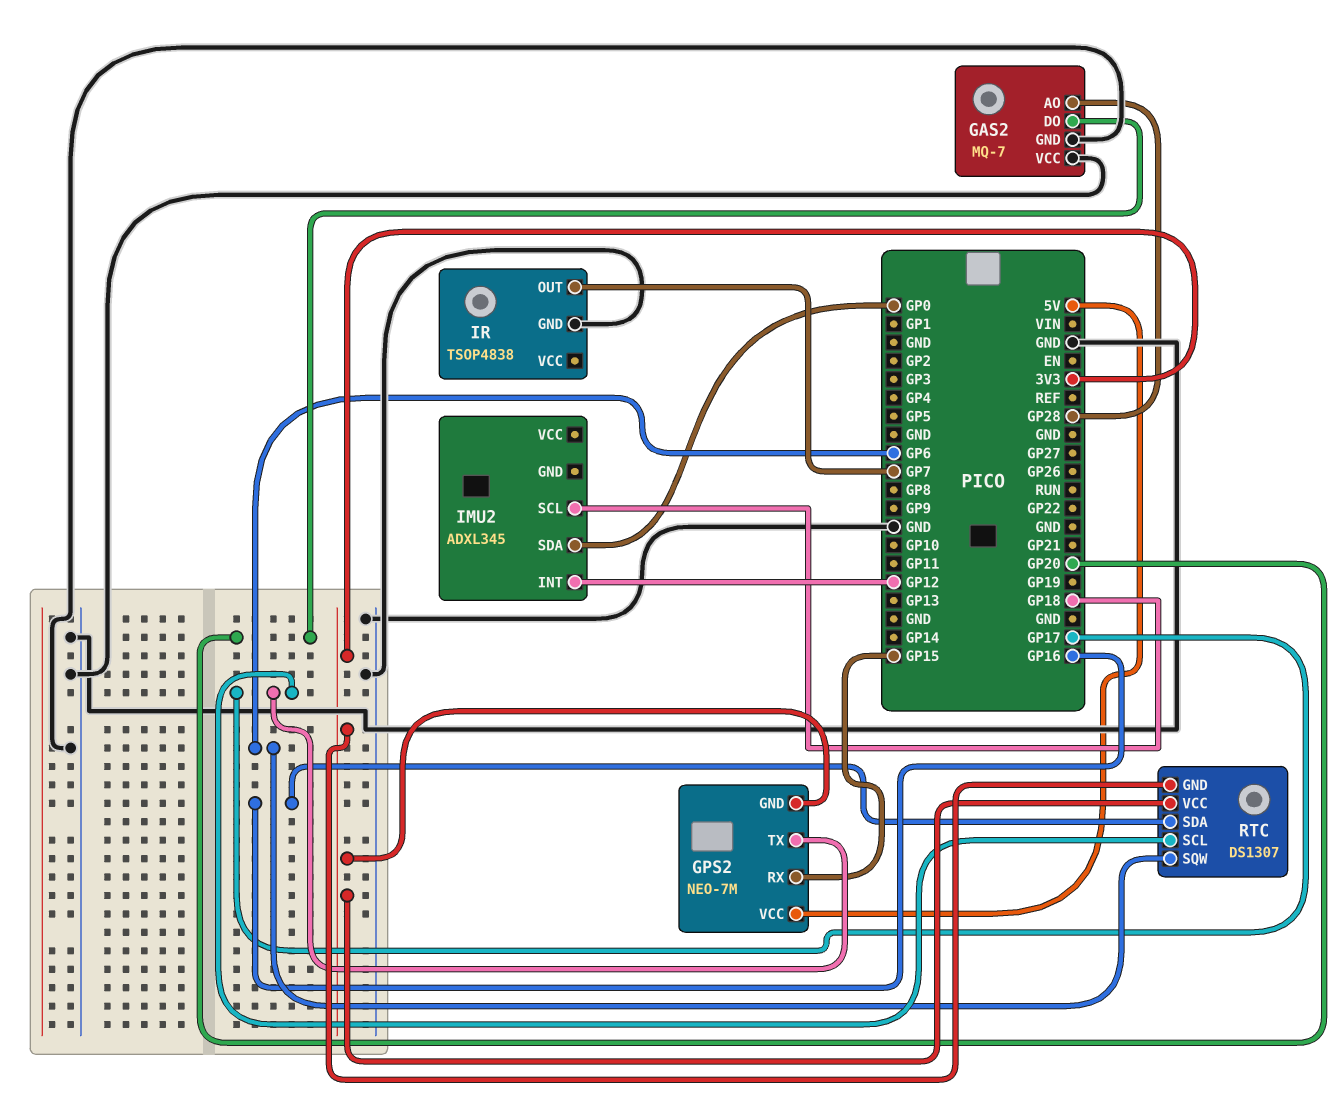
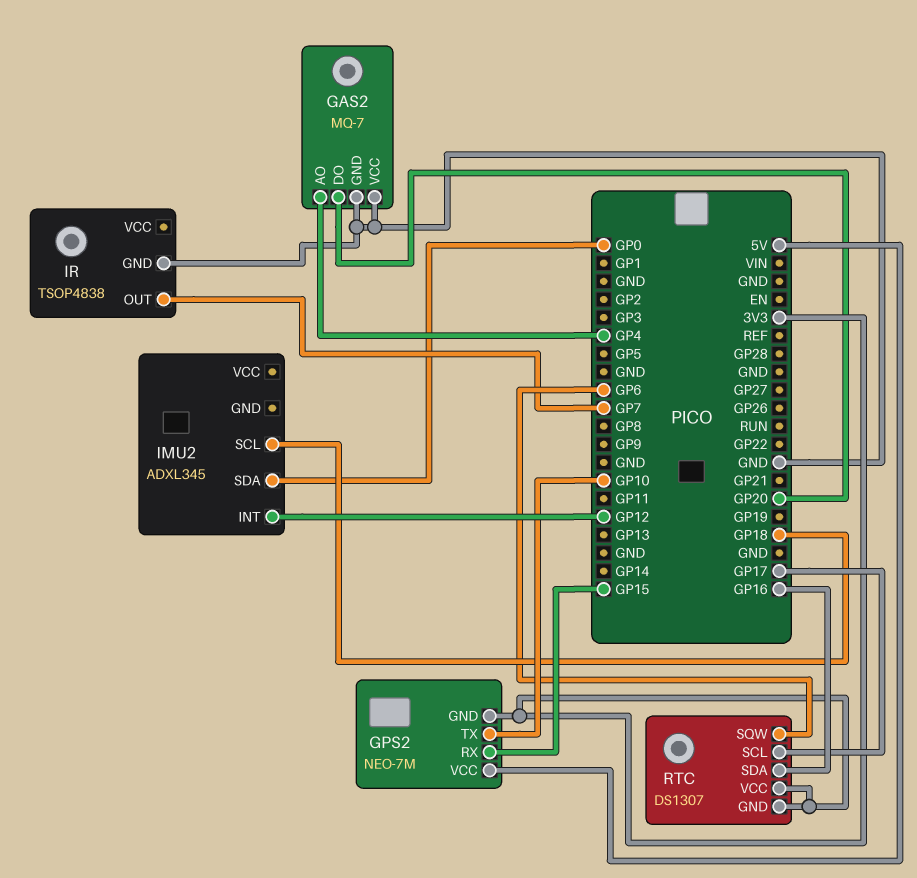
GAS2 pin AO: GP28 -> GP4
GPS2 pin TX: GP17 -> GP10

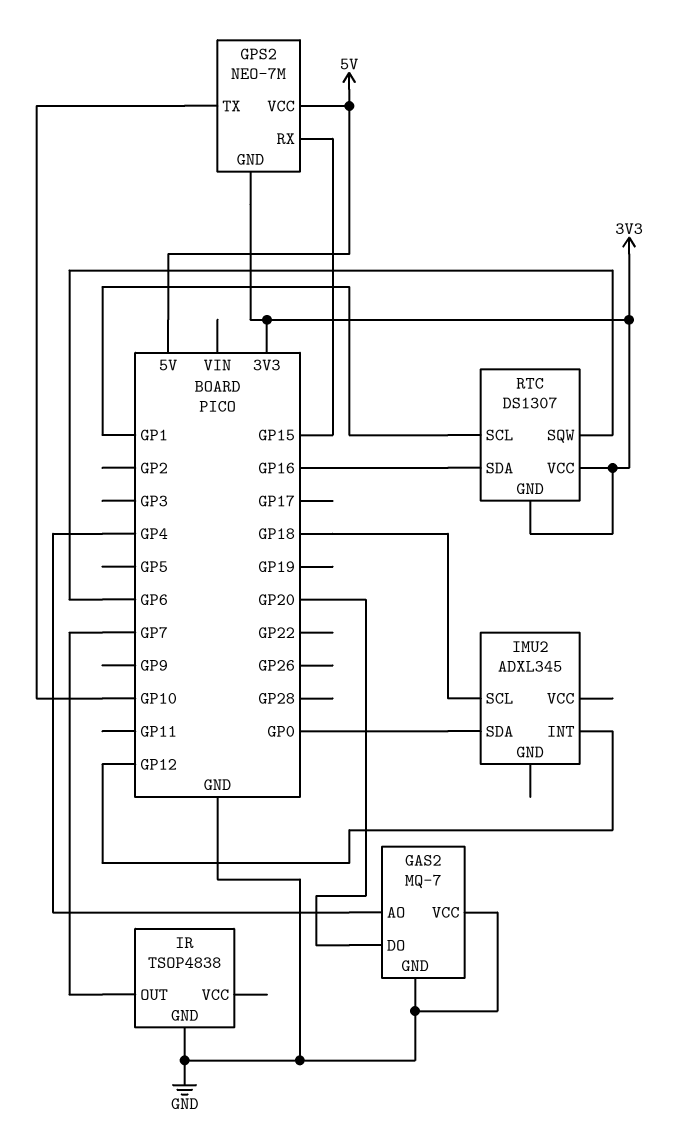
RTC pin SCL: GP17 -> GP1

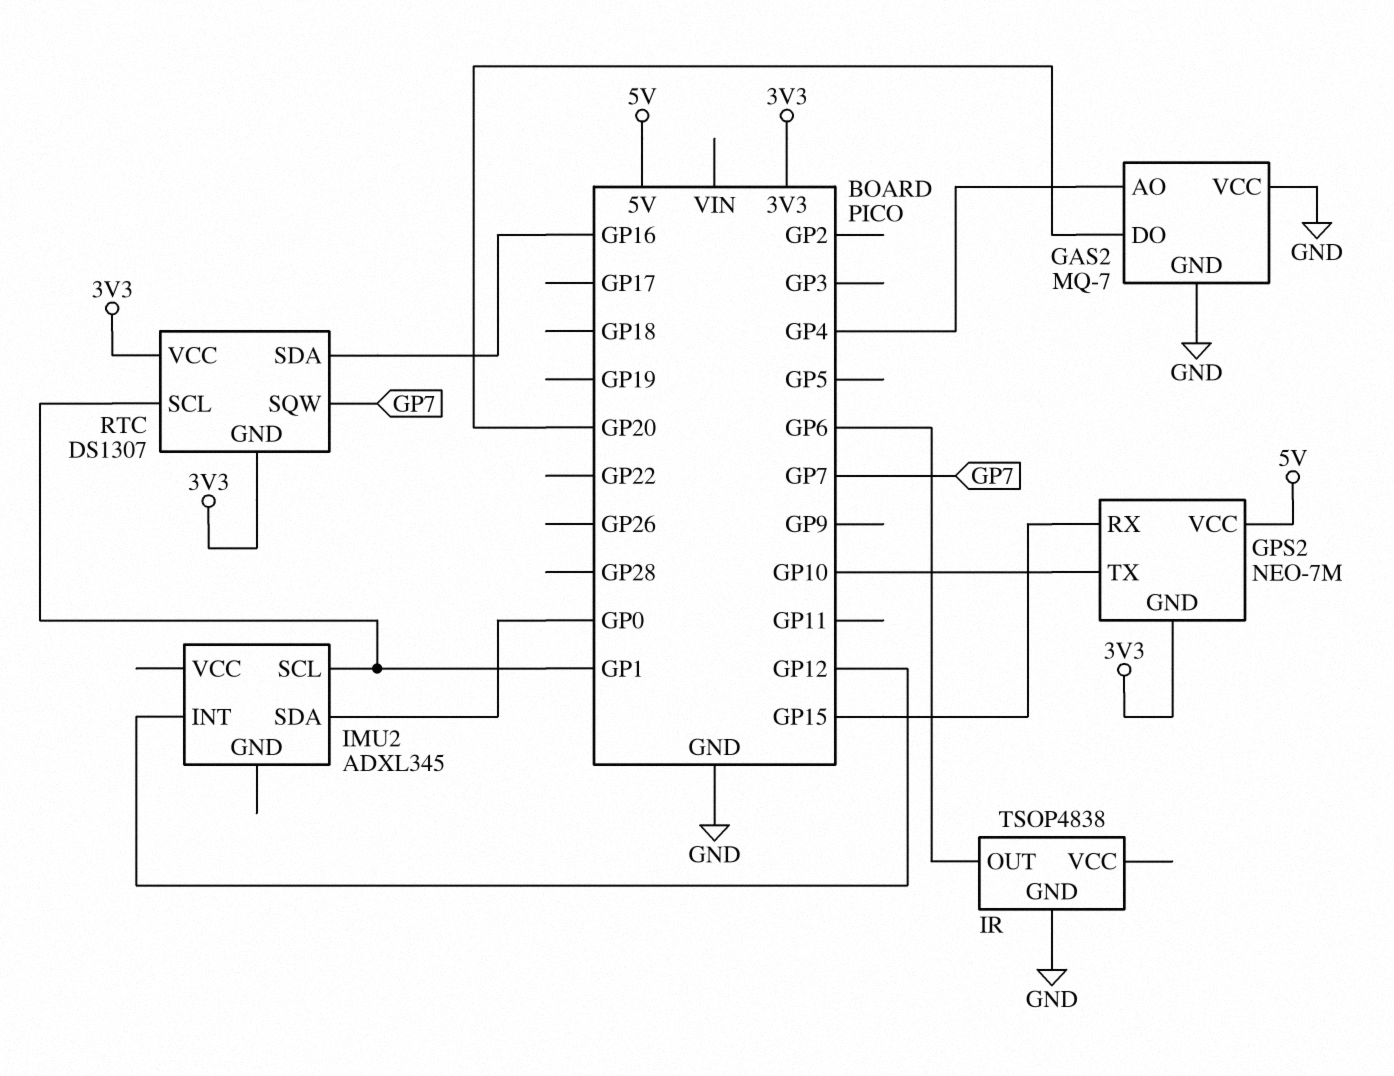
IMU2 pin SCL: GP18 -> GP1
IR pin OUT: GP7 -> GP6
RTC pin SQW: GP6 -> GP7

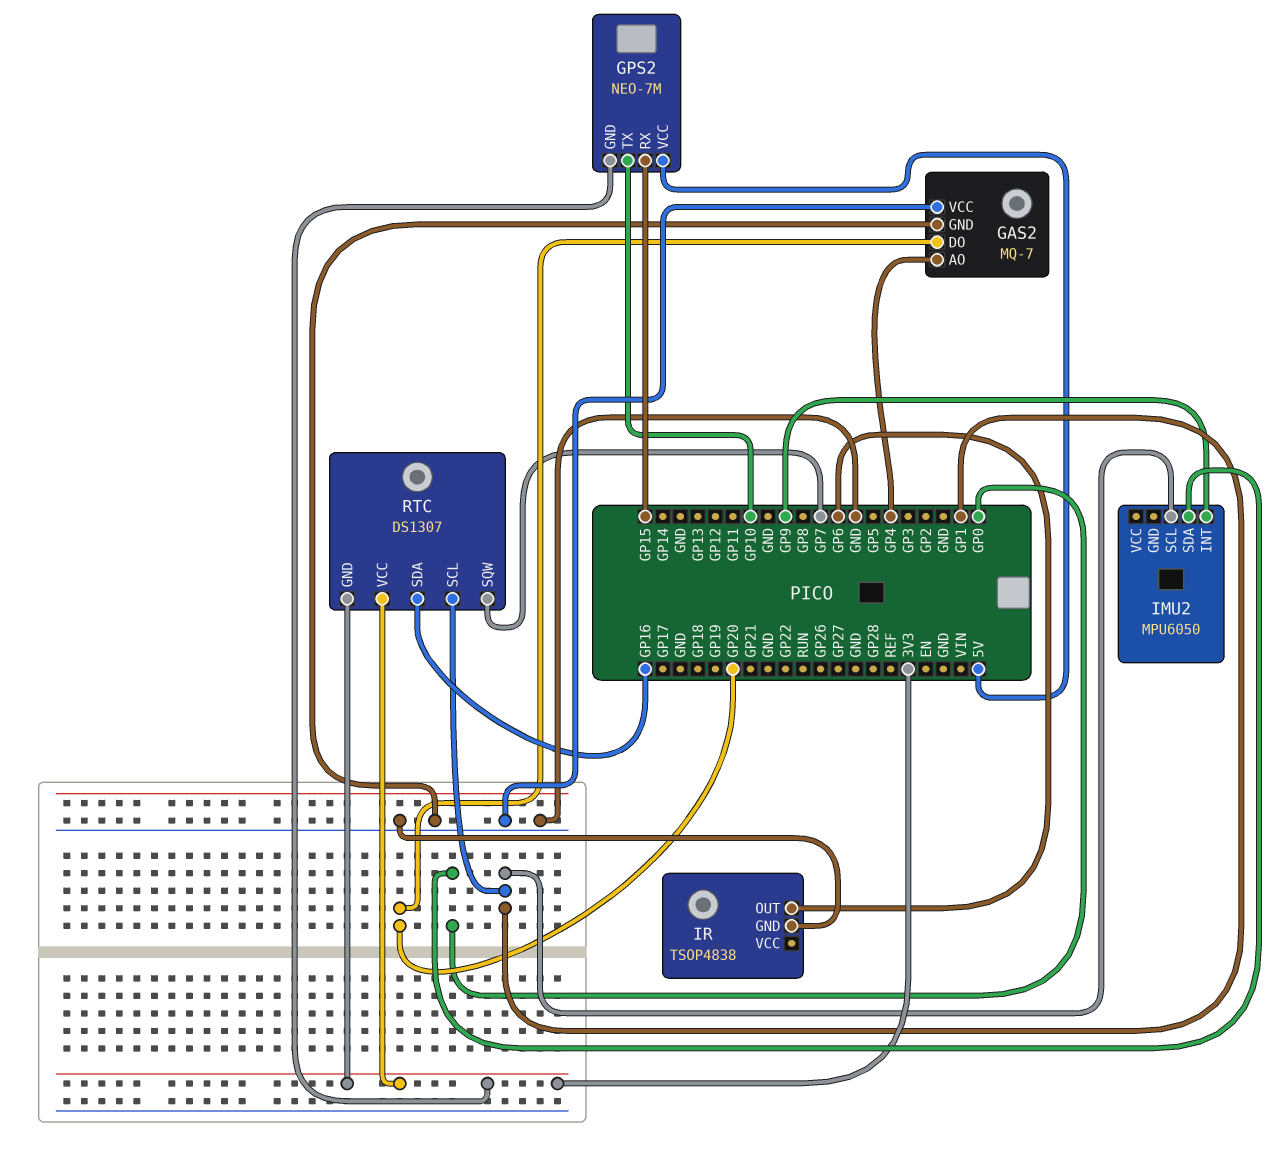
IMU2: ADXL345 -> MPU6050
IMU2 pin INT: GP12 -> GP9

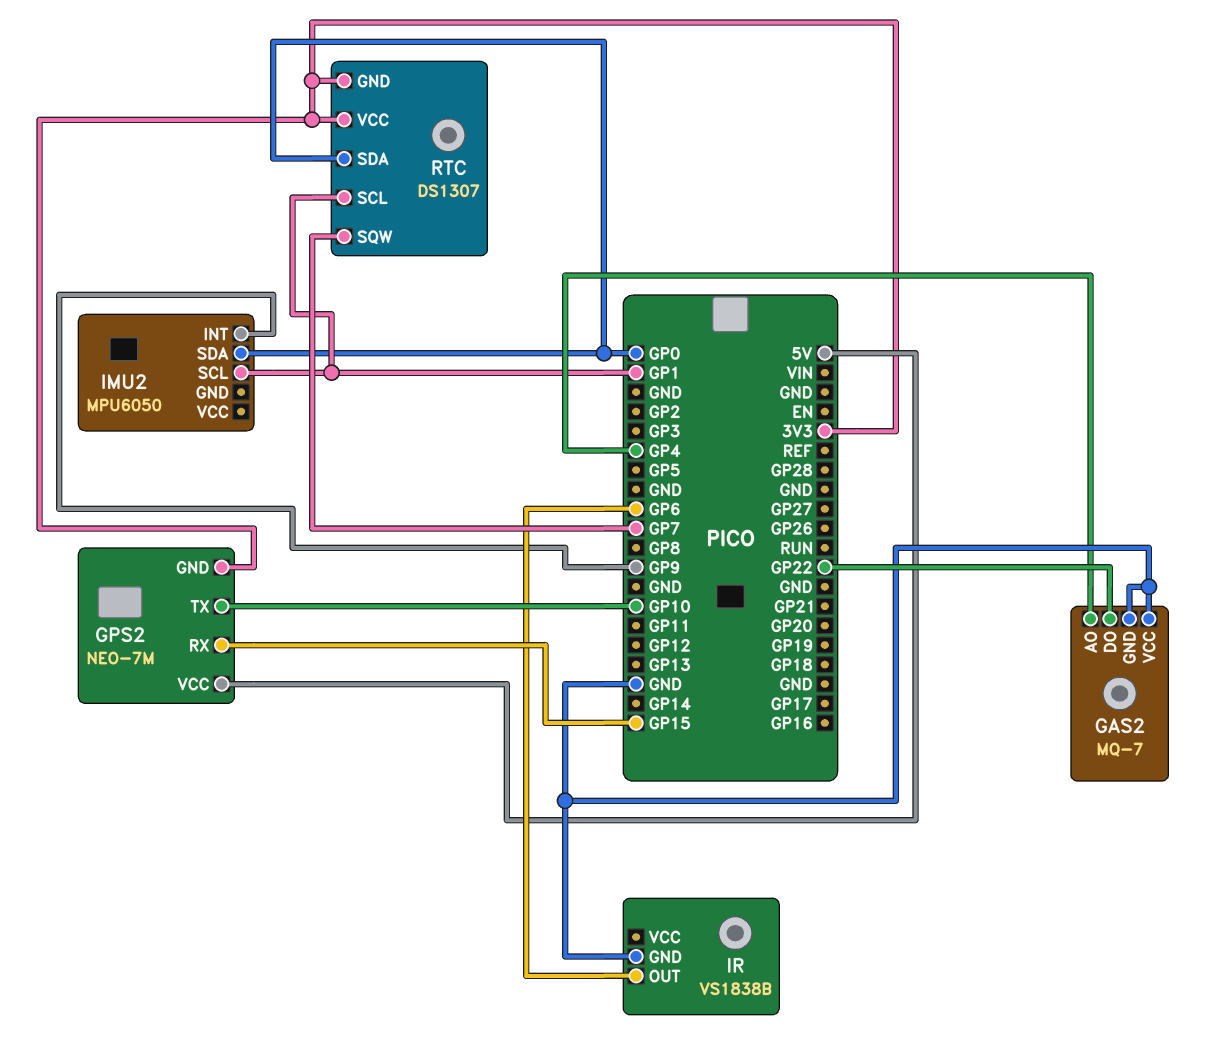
GAS2 pin DO: GP20 -> GP22
IR: TSOP4838 -> VS1838B
RTC pin SDA: GP16 -> GP0

